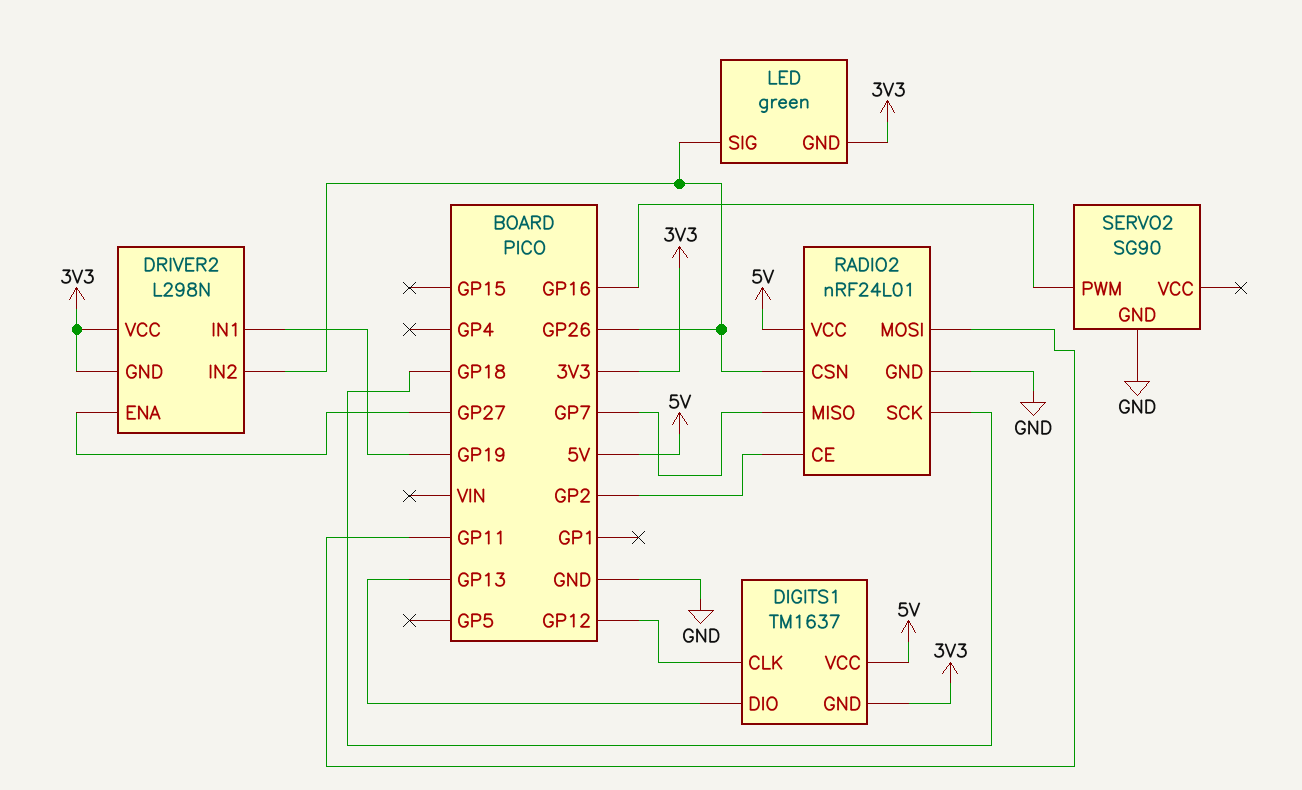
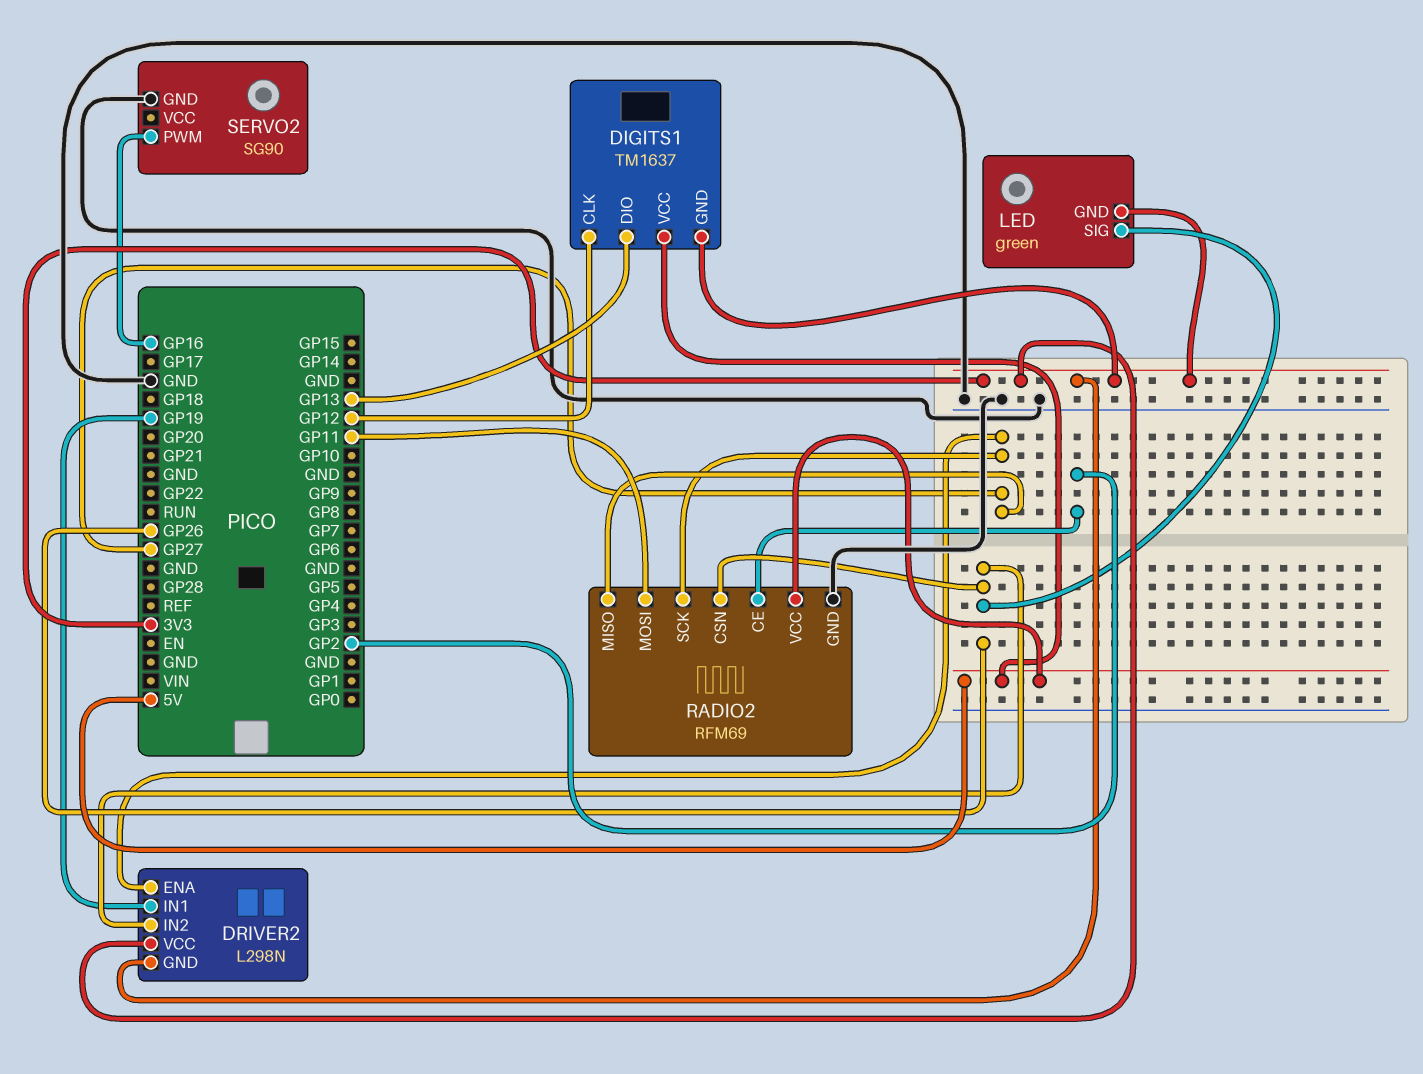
RADIO2: nRF24L01 -> RFM69
RADIO2 pin MISO: GP7 -> GP27
RADIO2 pin SCK: GP18 -> GP27

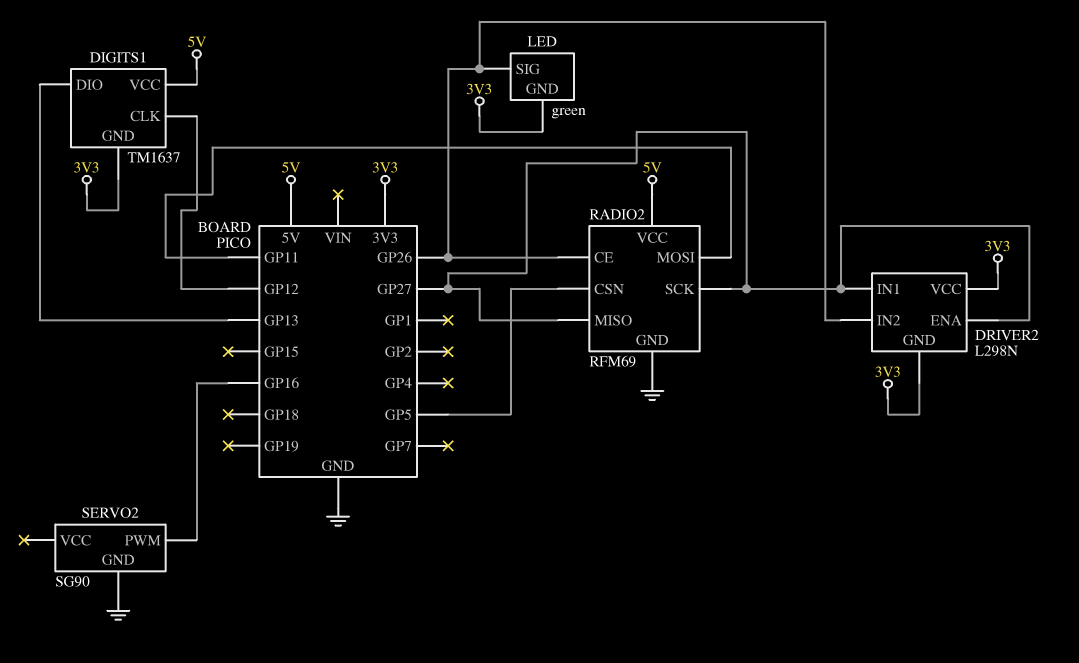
DRIVER2 pin IN1: GP19 -> GP27
RADIO2 pin CE: GP2 -> GP26
RADIO2 pin CSN: GP26 -> GP5

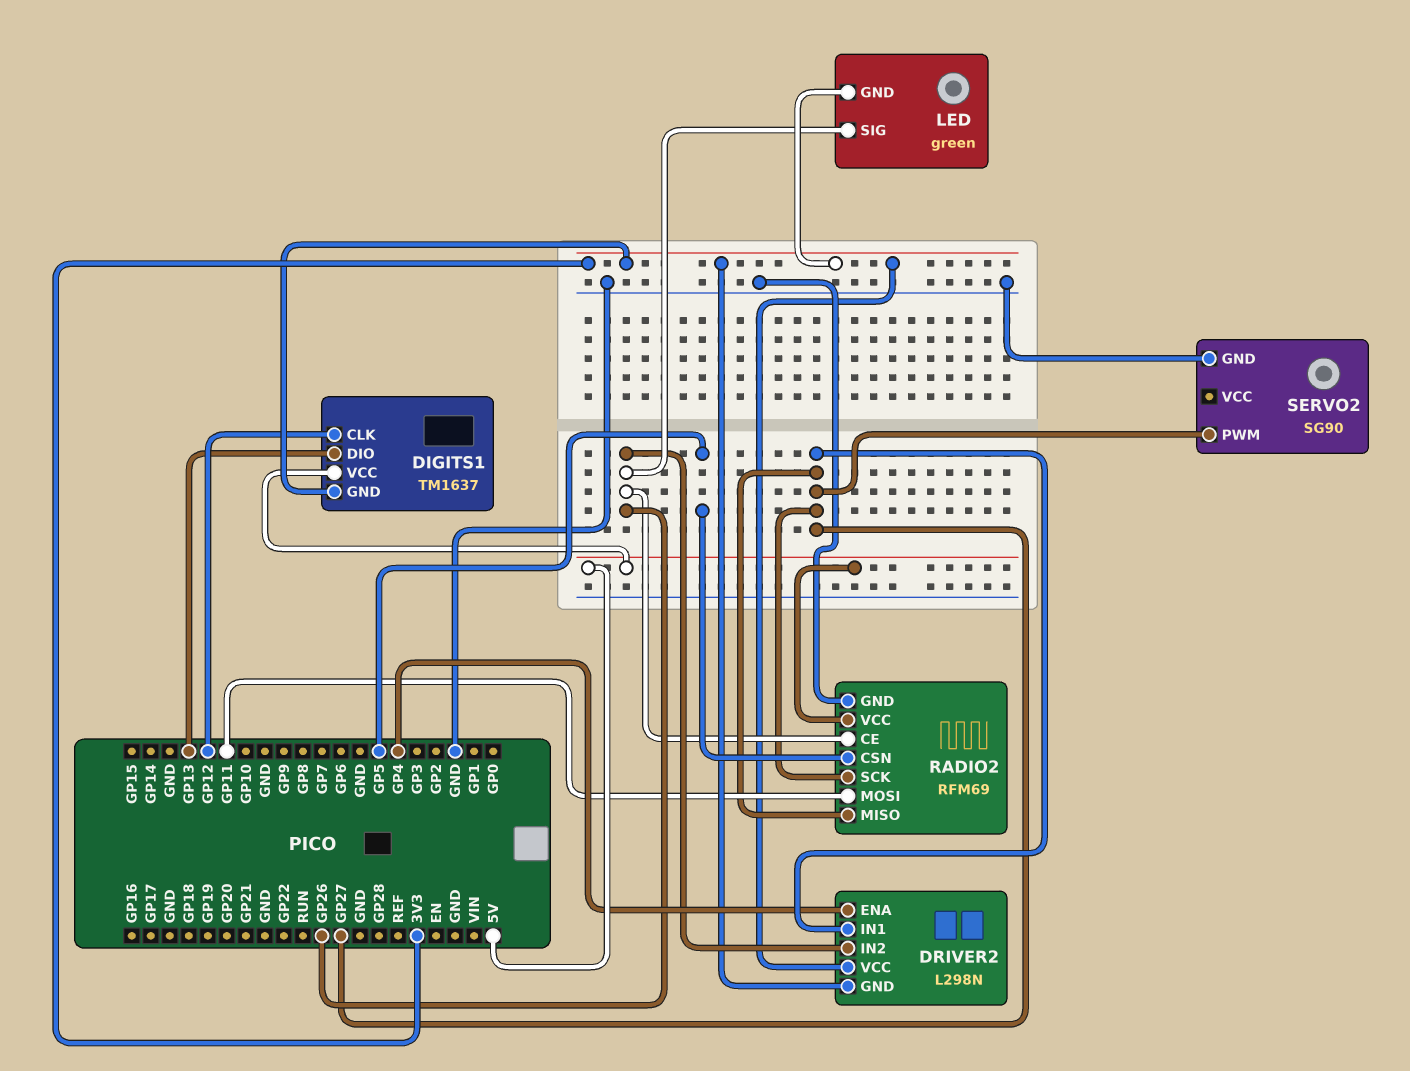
DRIVER2 pin ENA: GP27 -> GP4
SERVO2 pin PWM: GP16 -> GP27

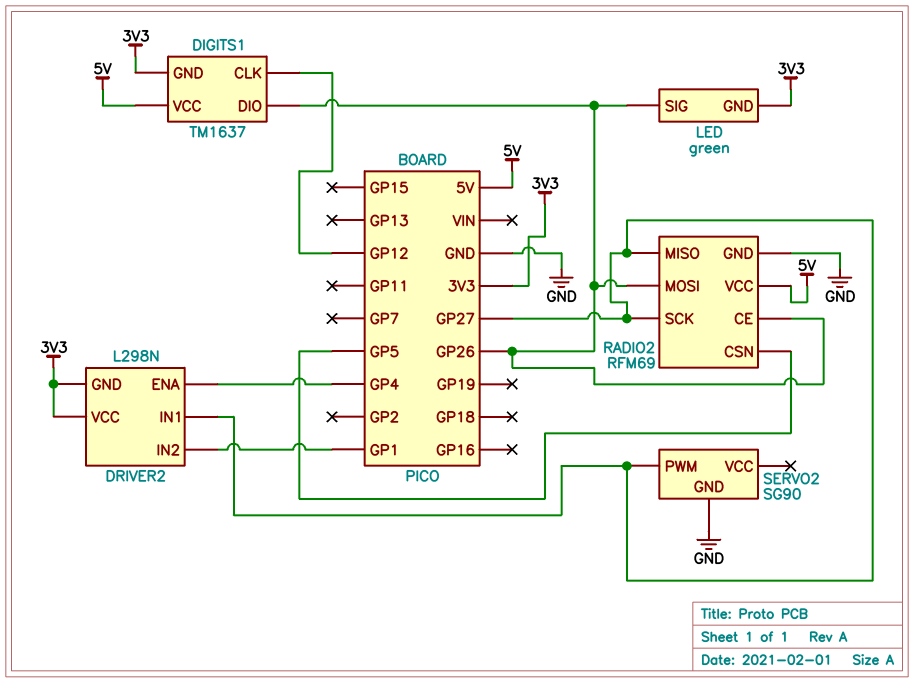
DIGITS1 pin DIO: GP13 -> GP26
DRIVER2 pin IN2: GP26 -> GP1
RADIO2 pin MOSI: GP11 -> GP26

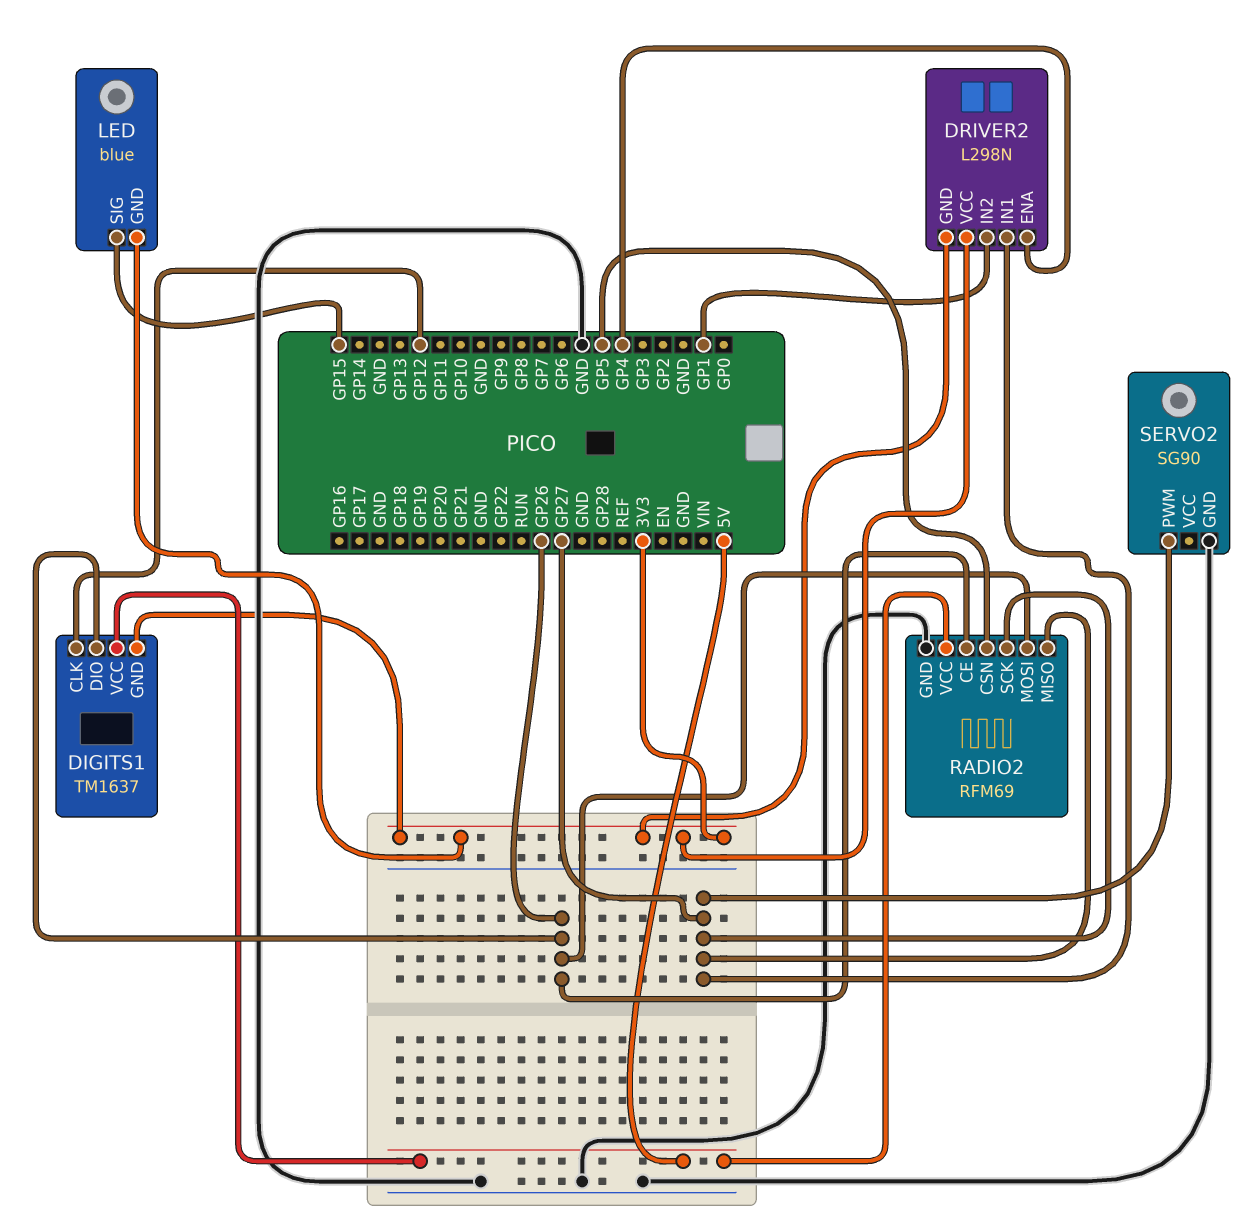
LED: green -> blue
LED pin SIG: GP26 -> GP15

